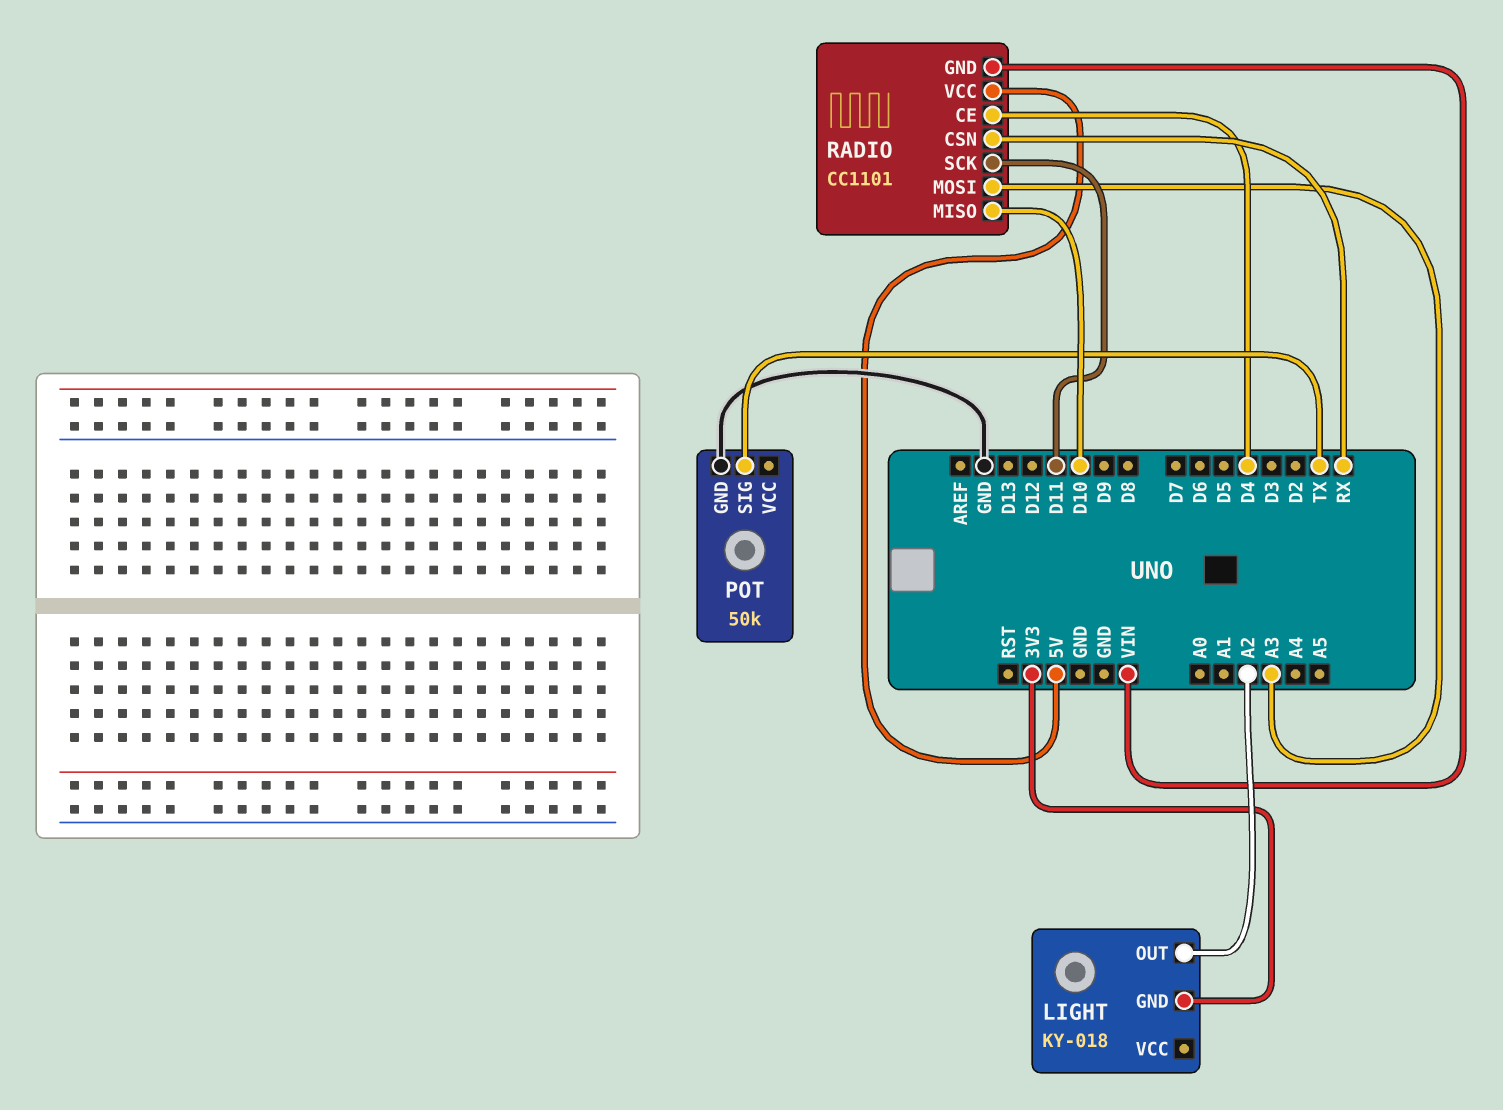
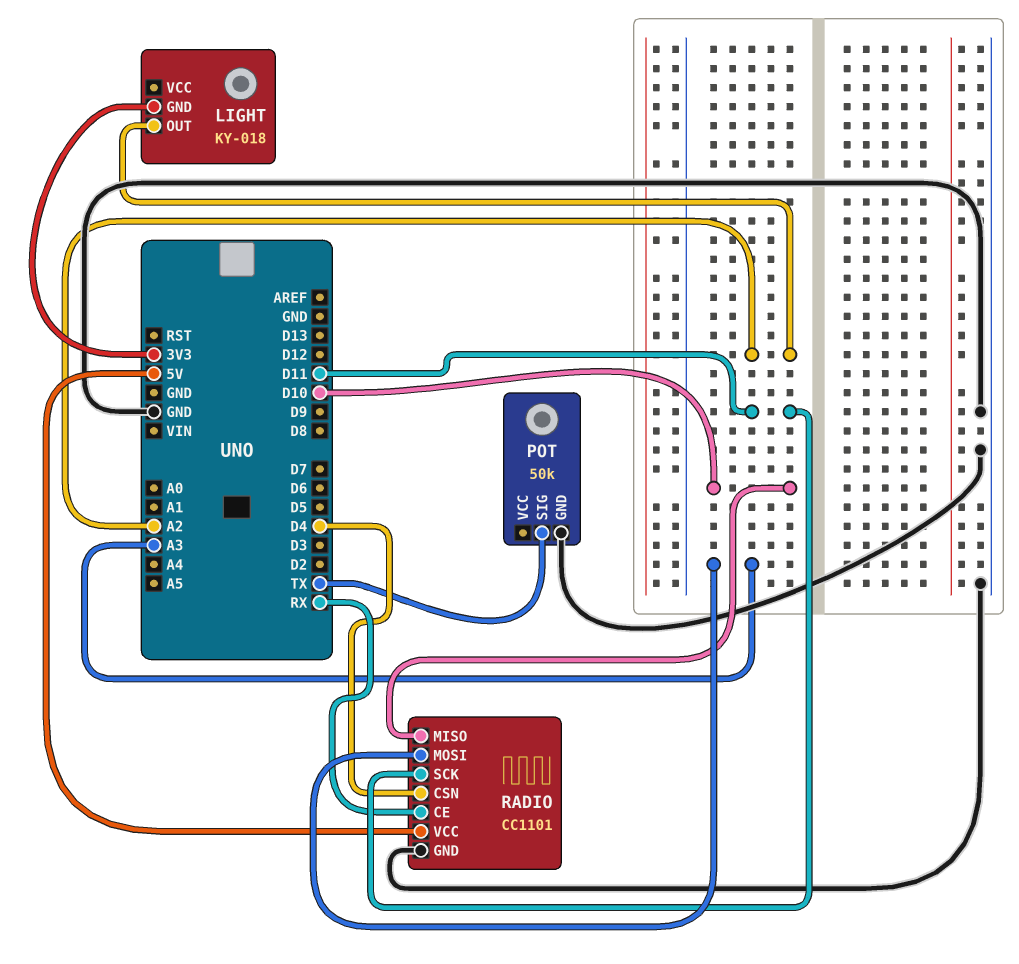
RADIO pin CE: D4 -> RX
RADIO pin CSN: RX -> D4
RADIO pin GND: VIN -> GND

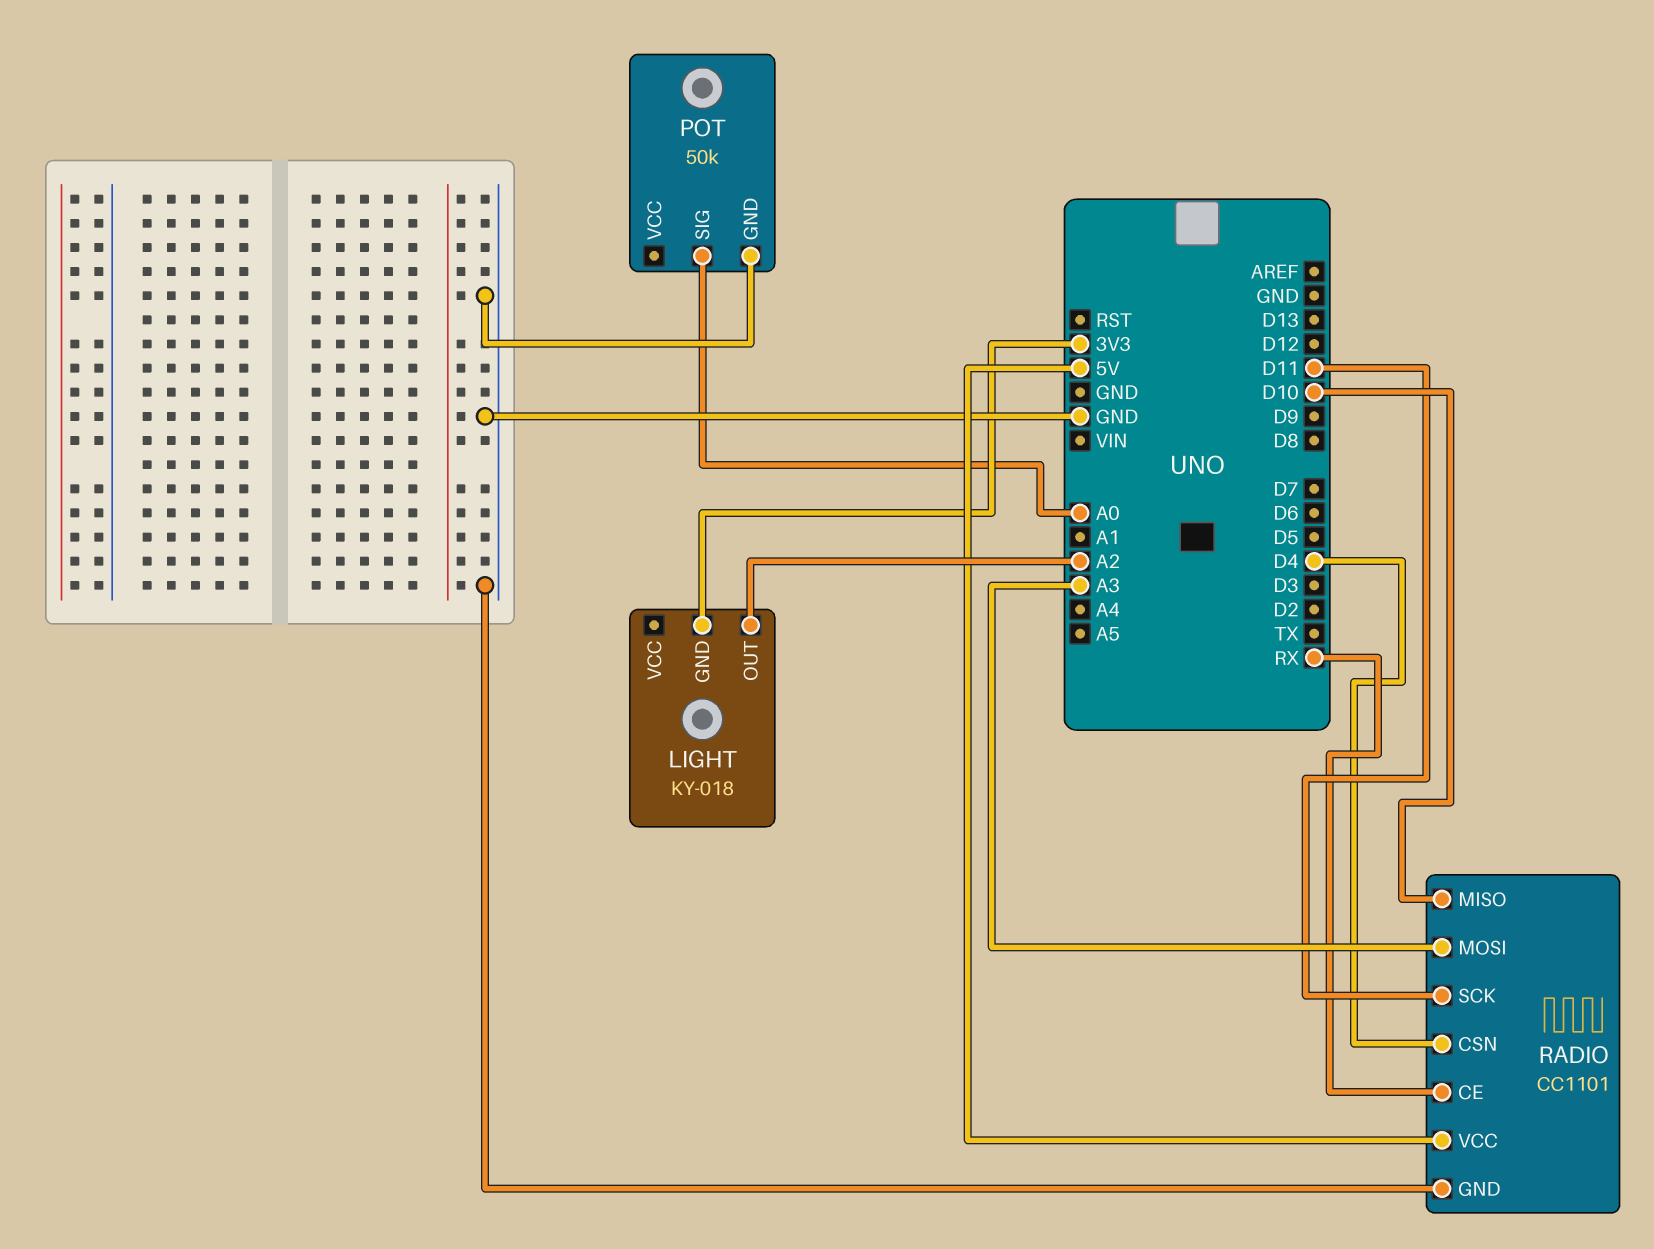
POT pin SIG: TX -> A0

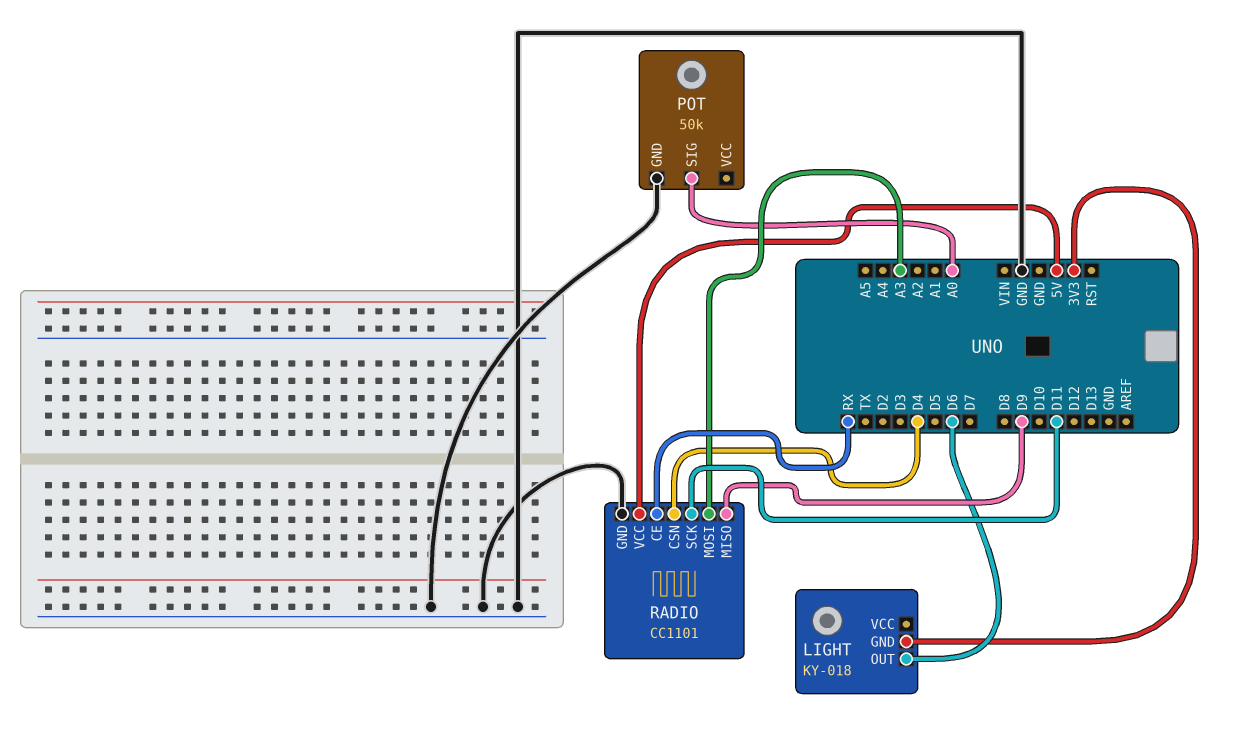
LIGHT pin OUT: A2 -> D6
RADIO pin MISO: D10 -> D9

